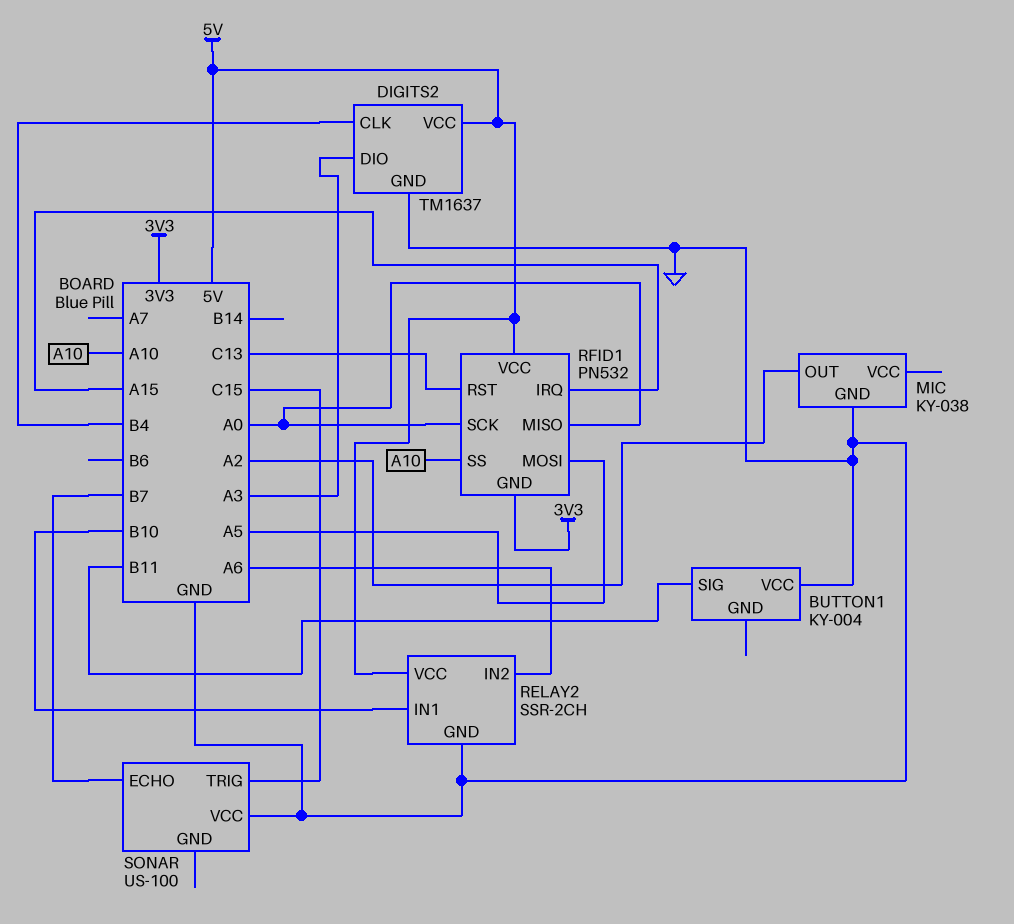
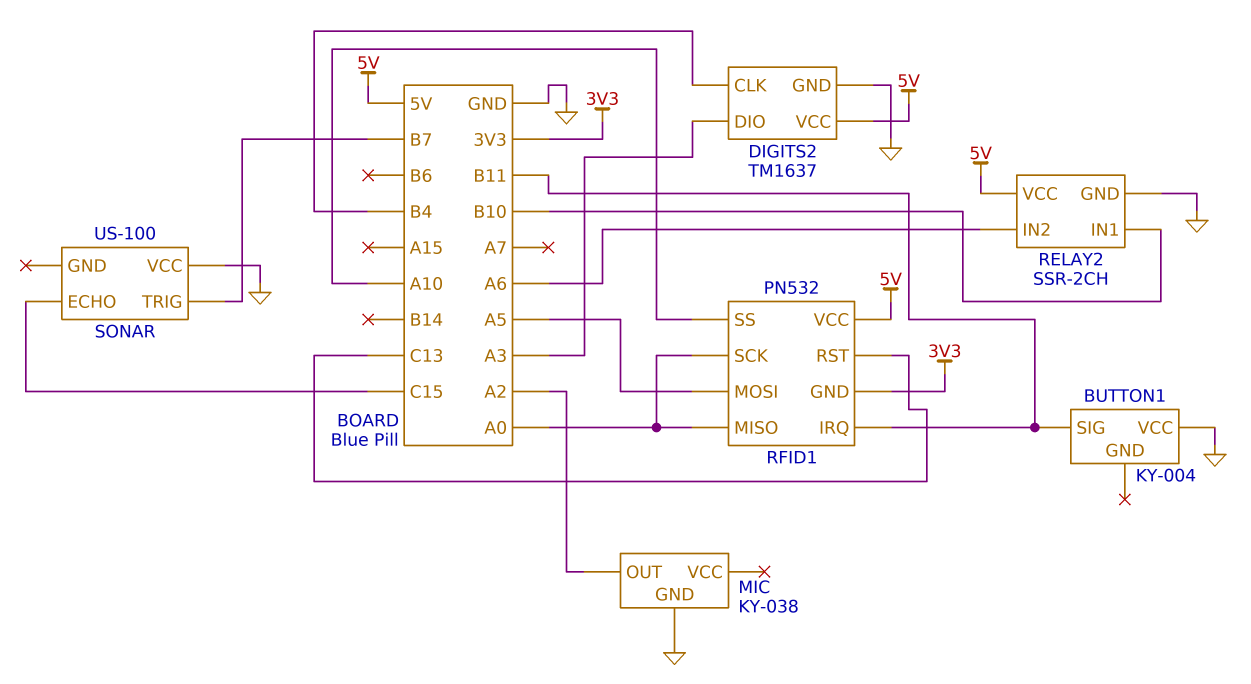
RFID1 pin IRQ: A15 -> B11
SONAR pin ECHO: B7 -> C15
SONAR pin TRIG: C15 -> B7

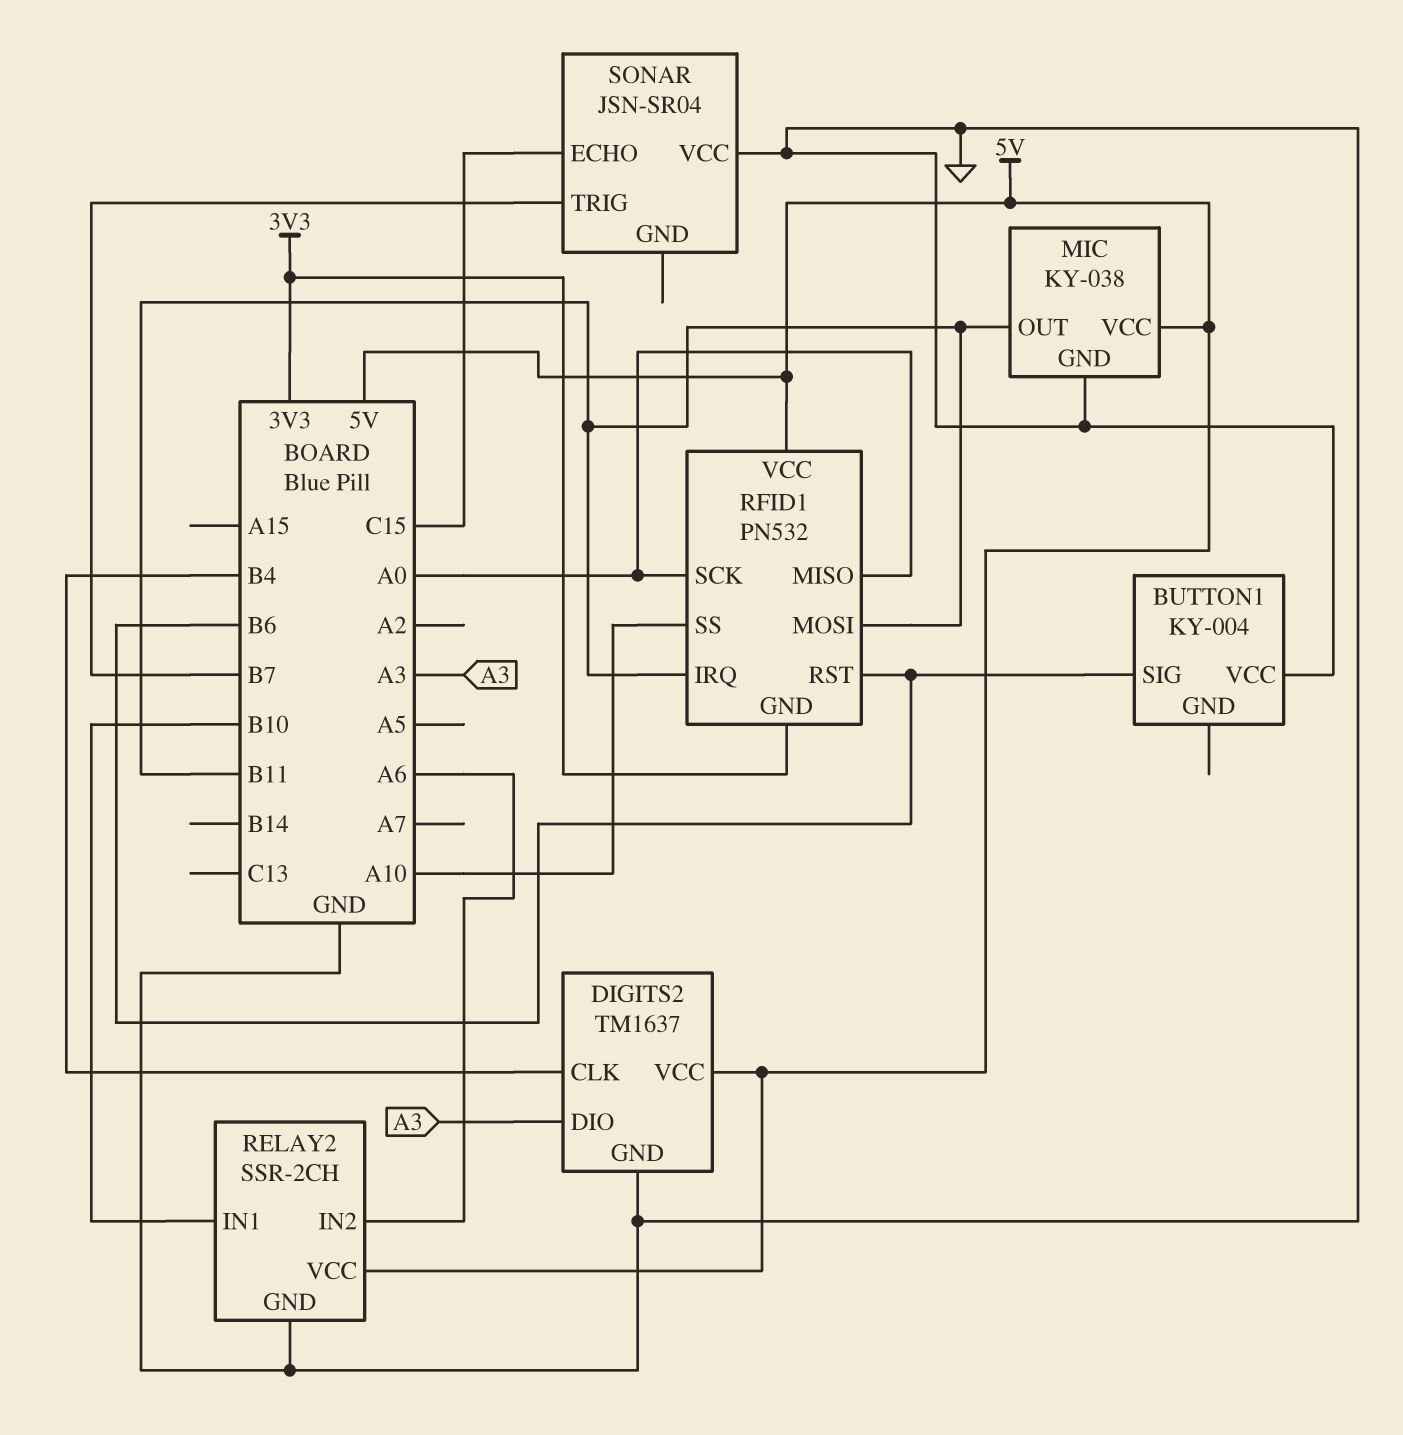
BUTTON1 pin SIG: B11 -> B6
MIC pin OUT: A2 -> B11
MIC pin VCC: none -> 5V
RFID1 pin MOSI: A5 -> B11
RFID1 pin RST: C13 -> B6
SONAR: US-100 -> JSN-SR04

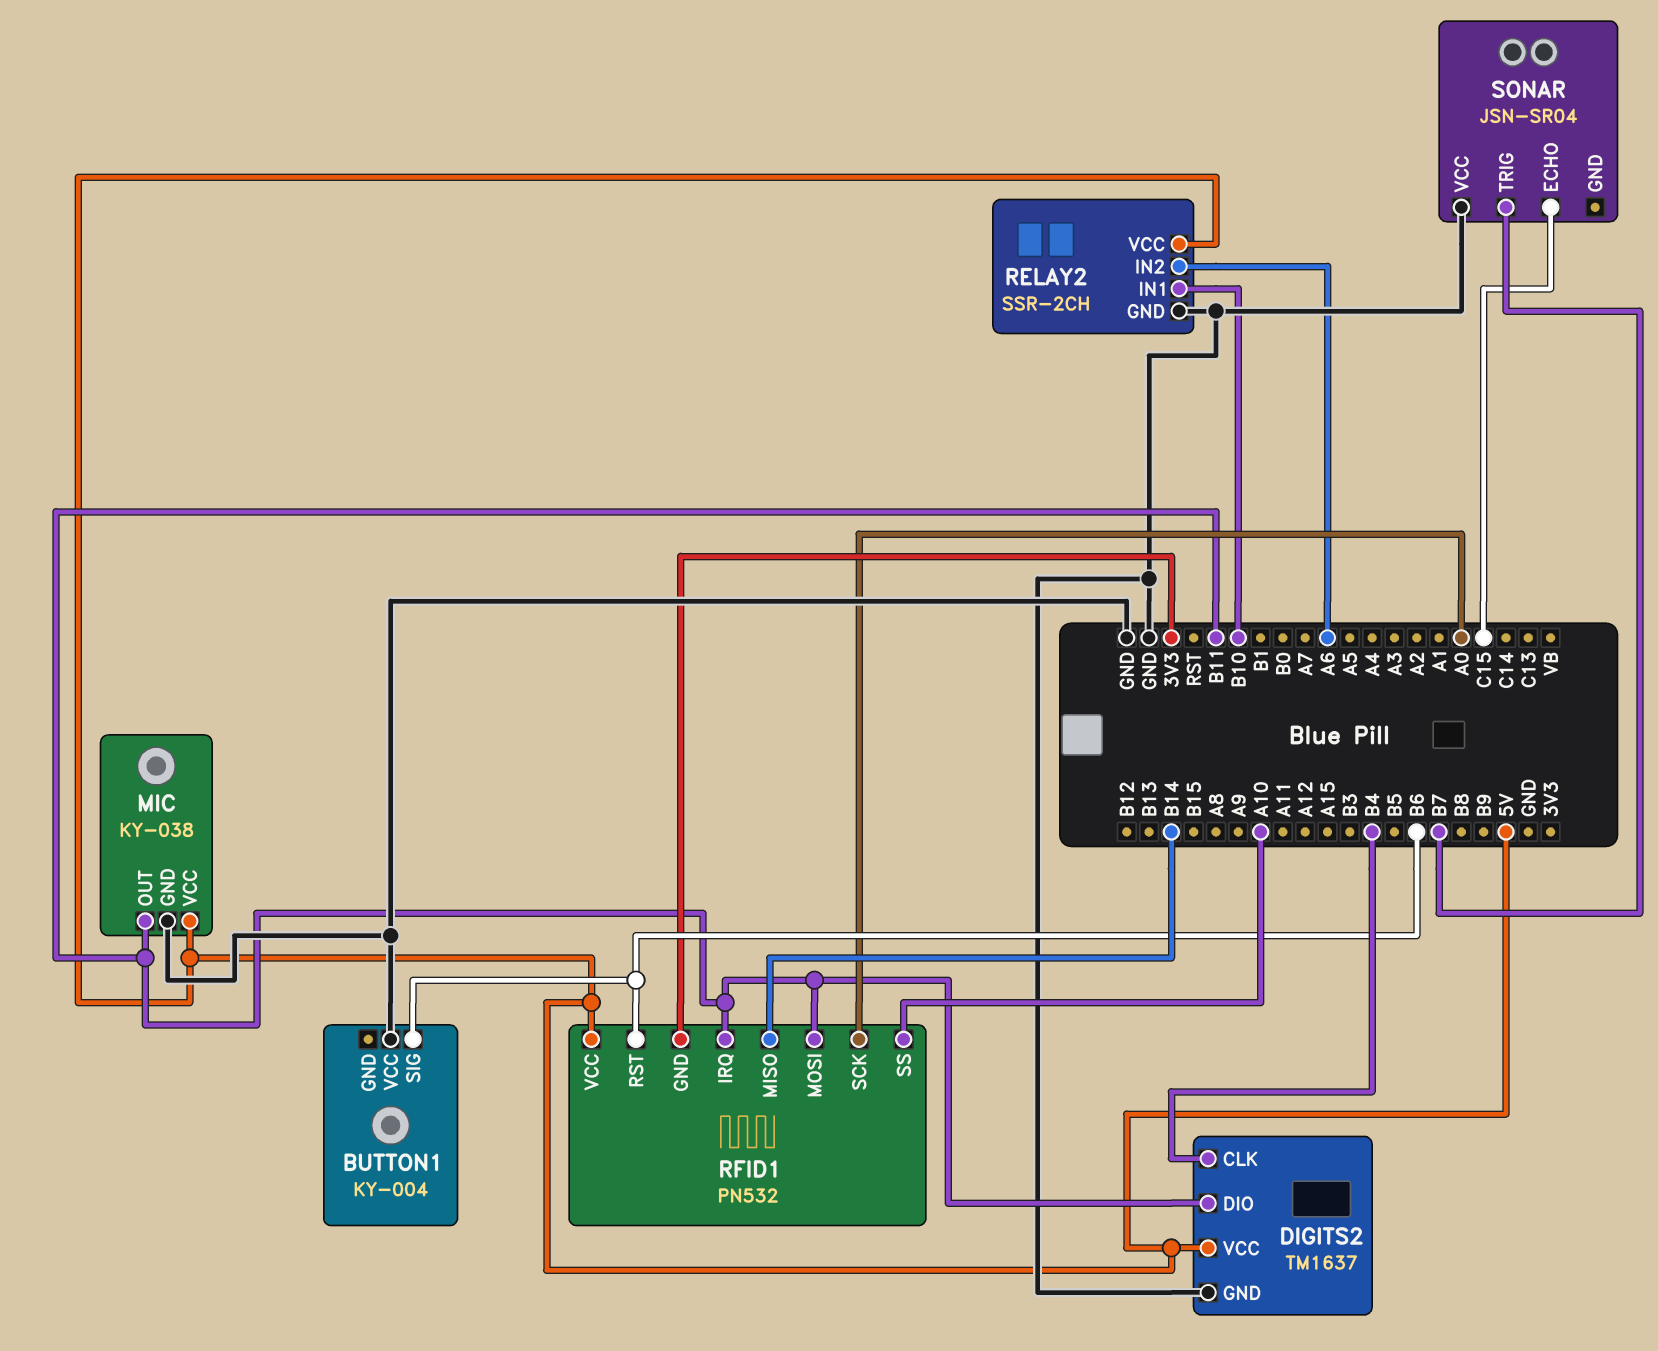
DIGITS2 pin DIO: A3 -> B11
RFID1 pin MISO: A0 -> B14

